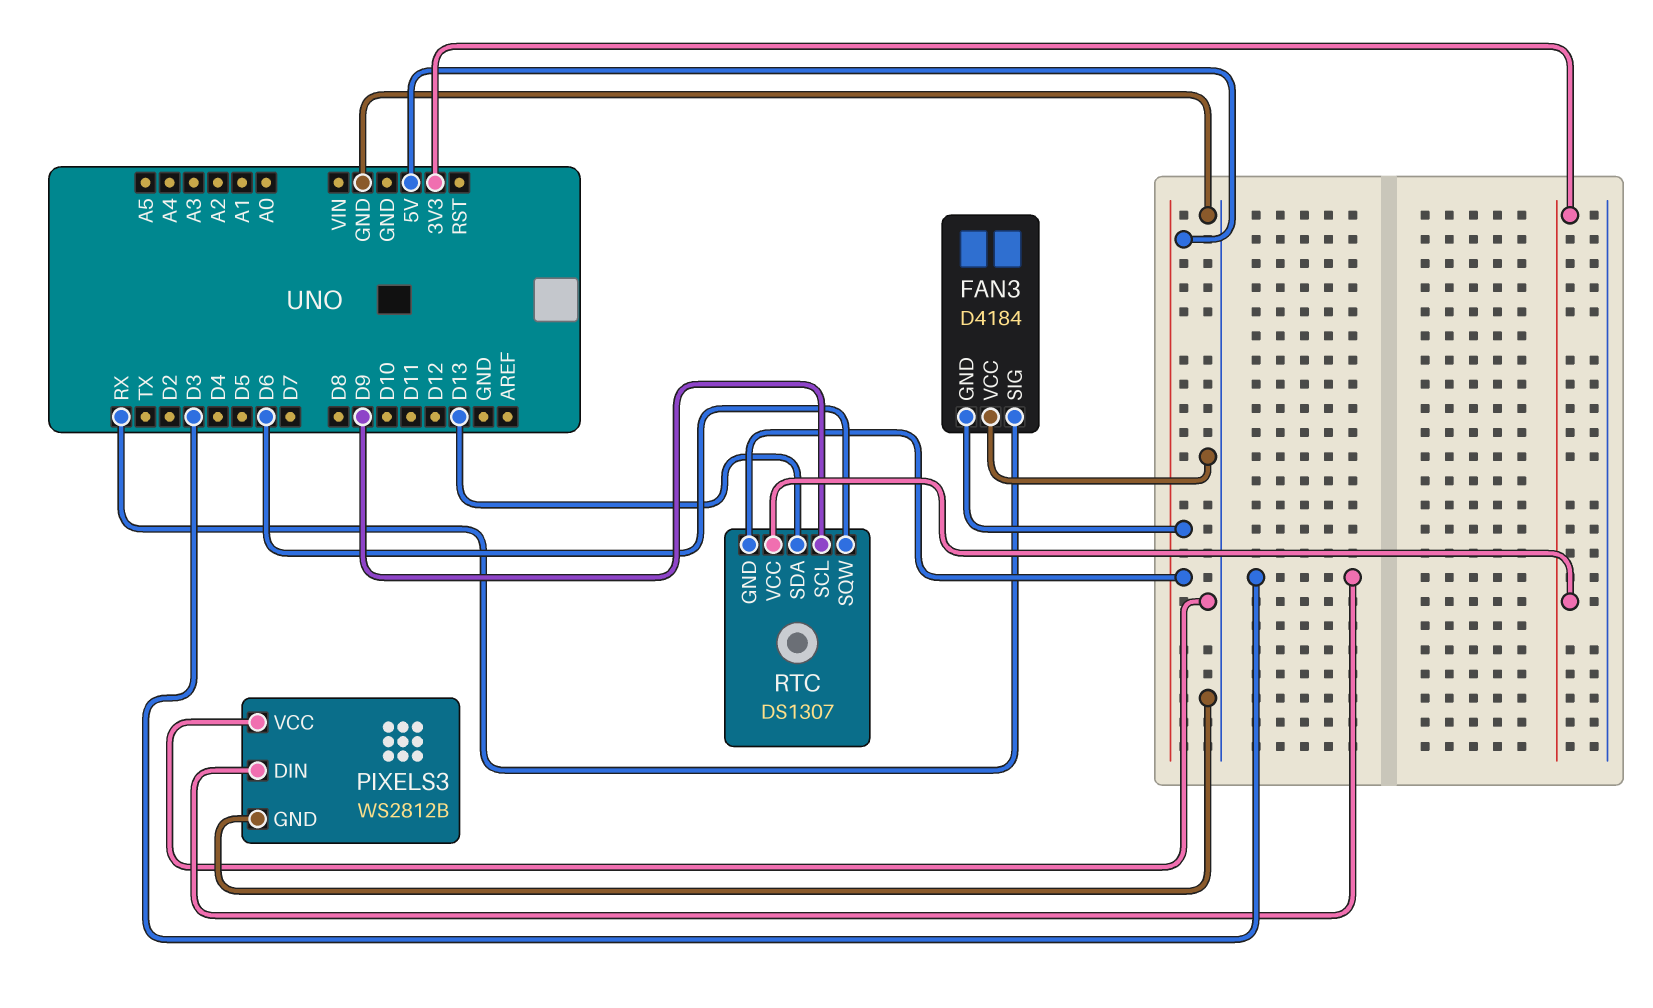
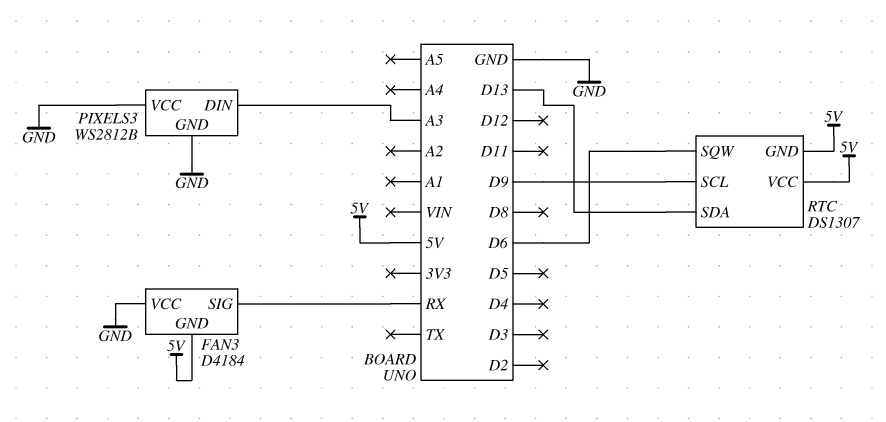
PIXELS3 pin DIN: D3 -> A3
RTC pin VCC: 3V3 -> 5V

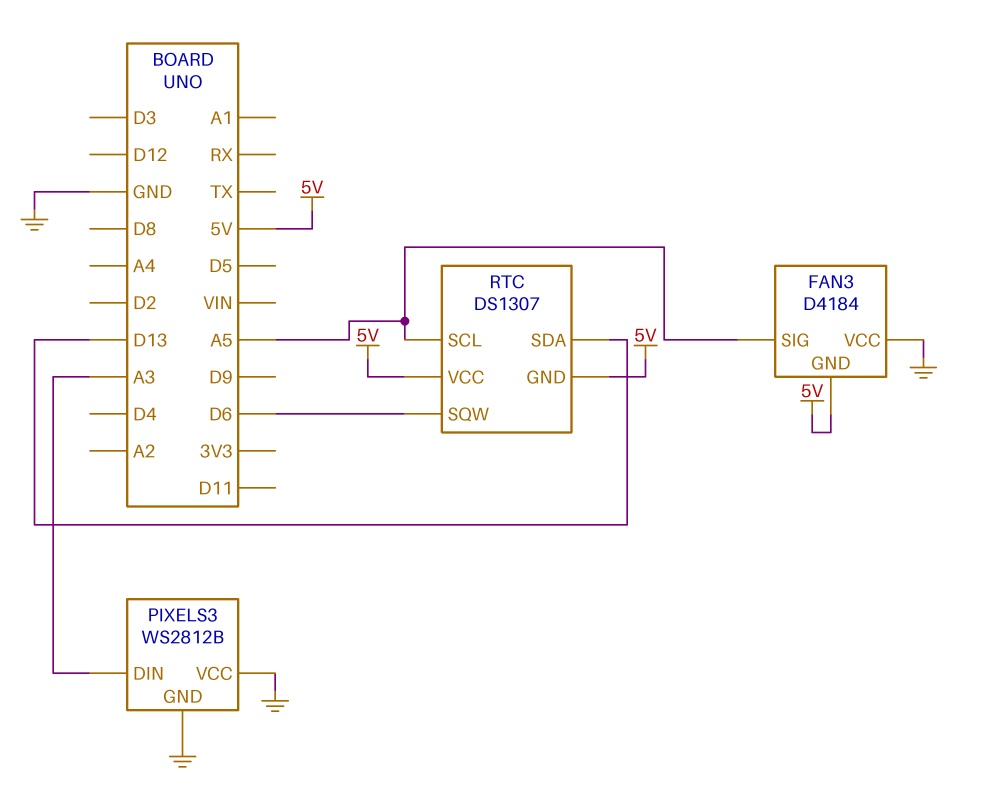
FAN3 pin SIG: RX -> A5
RTC pin SCL: D9 -> A5

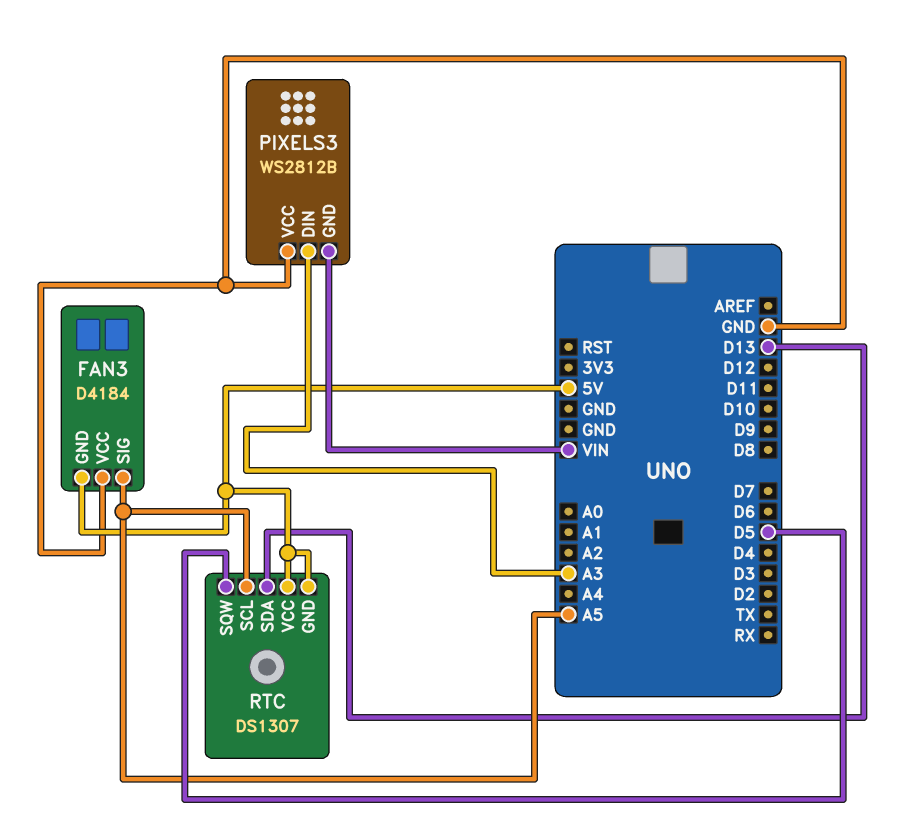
PIXELS3 pin GND: GND -> VIN
RTC pin SQW: D6 -> D5

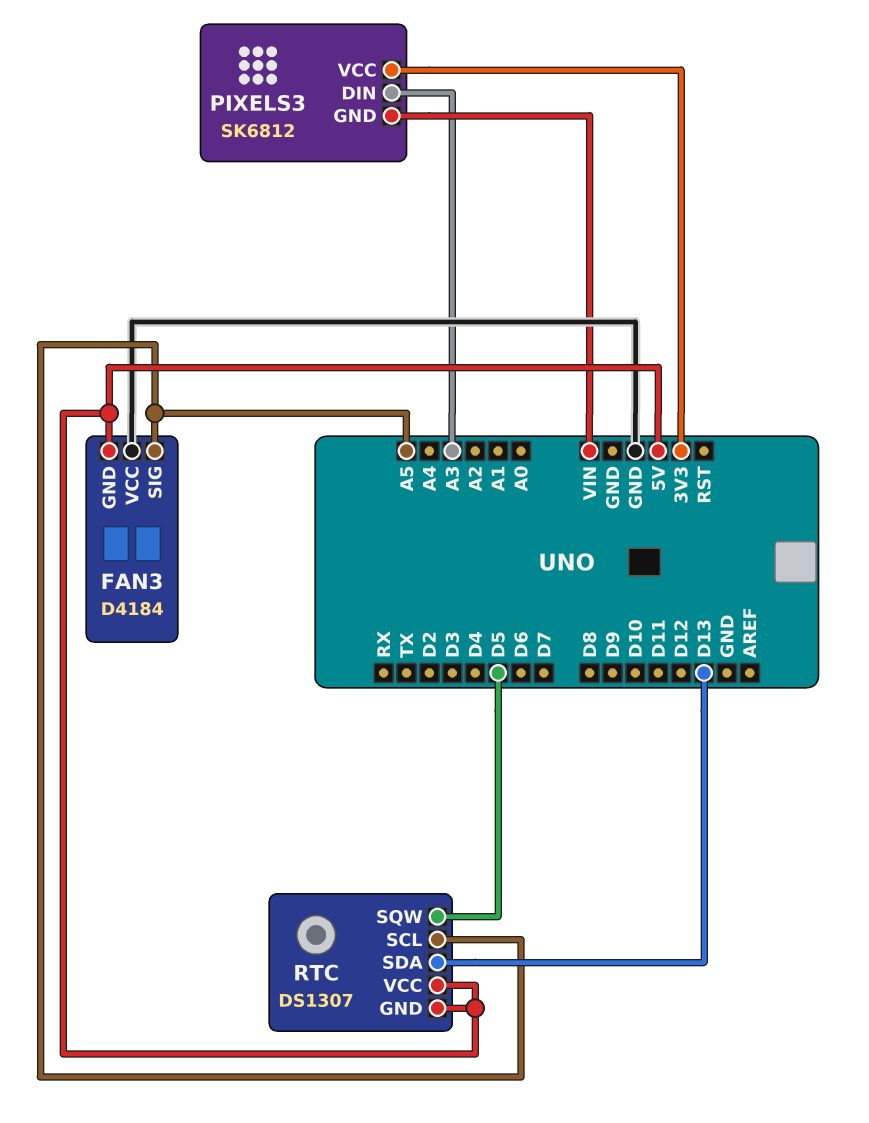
PIXELS3: WS2812B -> SK6812
PIXELS3 pin VCC: GND -> 3V3

